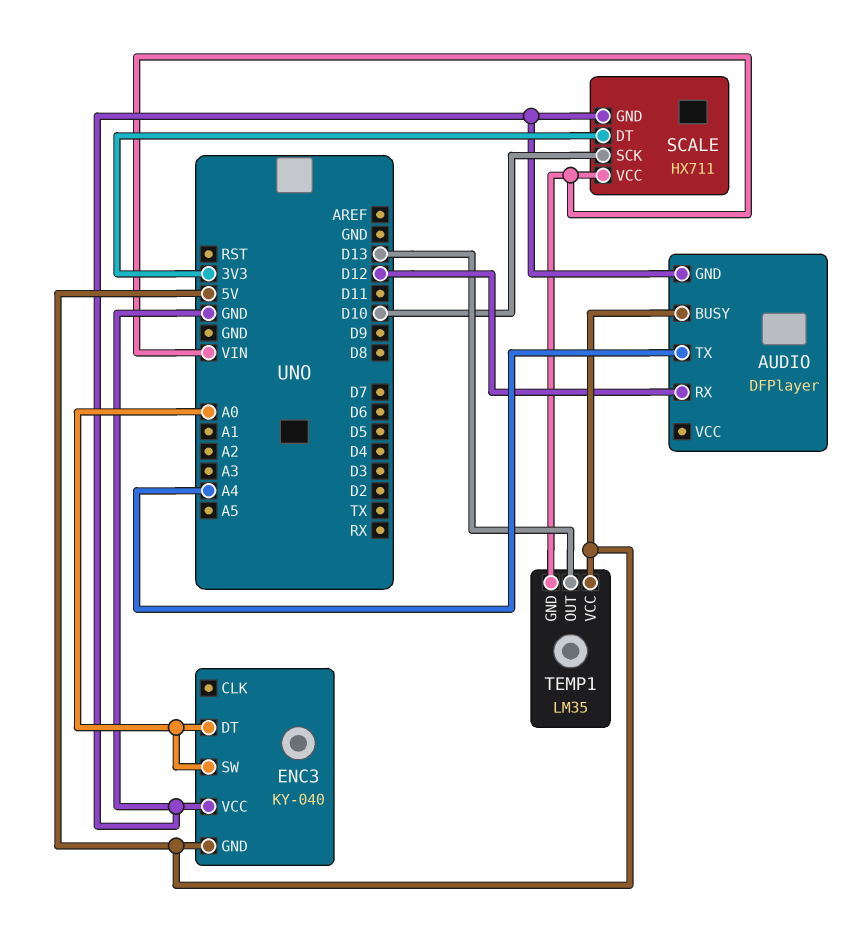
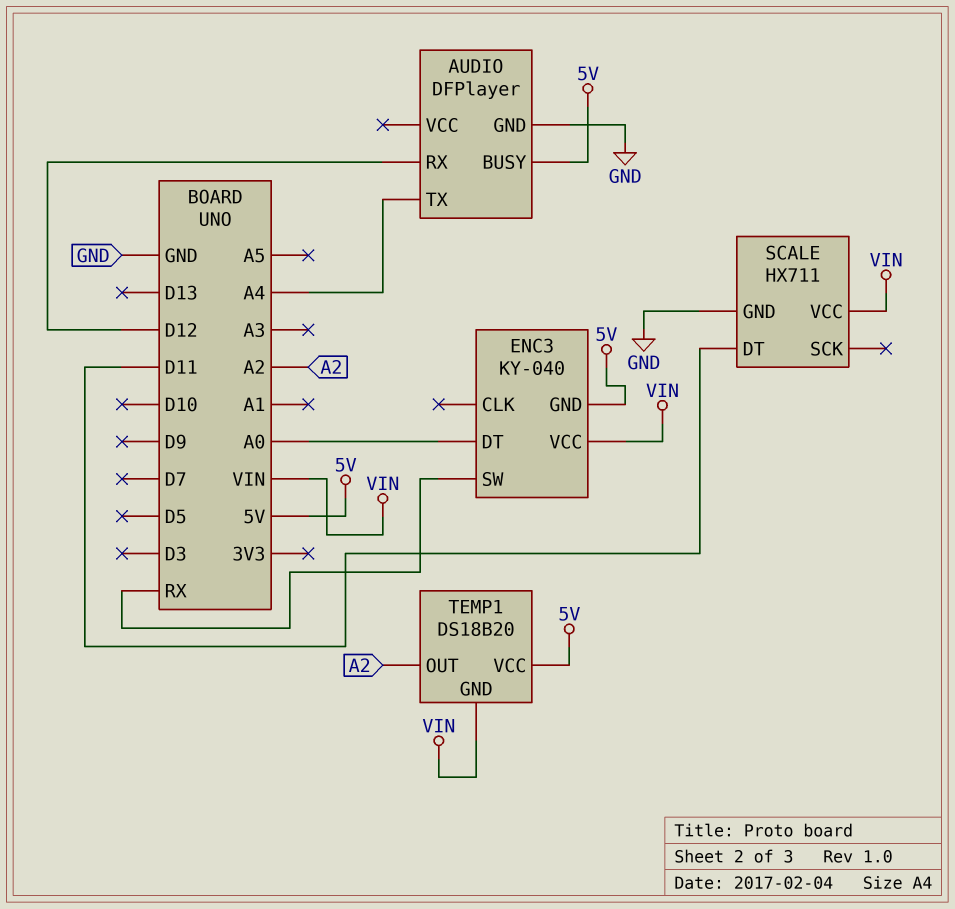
ENC3 pin SW: A0 -> RX
ENC3 pin VCC: GND -> VIN
SCALE pin DT: 3V3 -> D11
SCALE pin SCK: D10 -> none
TEMP1: LM35 -> DS18B20
TEMP1 pin OUT: D13 -> A2

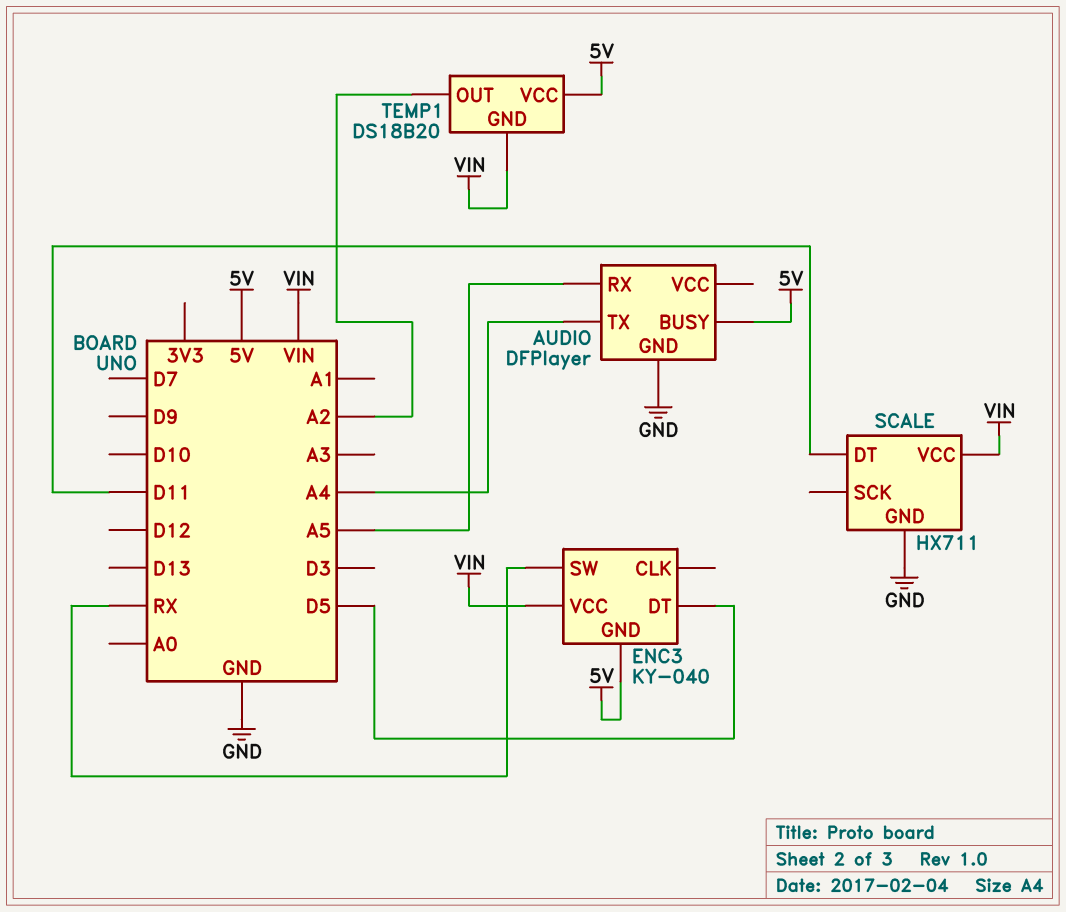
AUDIO pin RX: D12 -> A5
ENC3 pin DT: A0 -> D5

